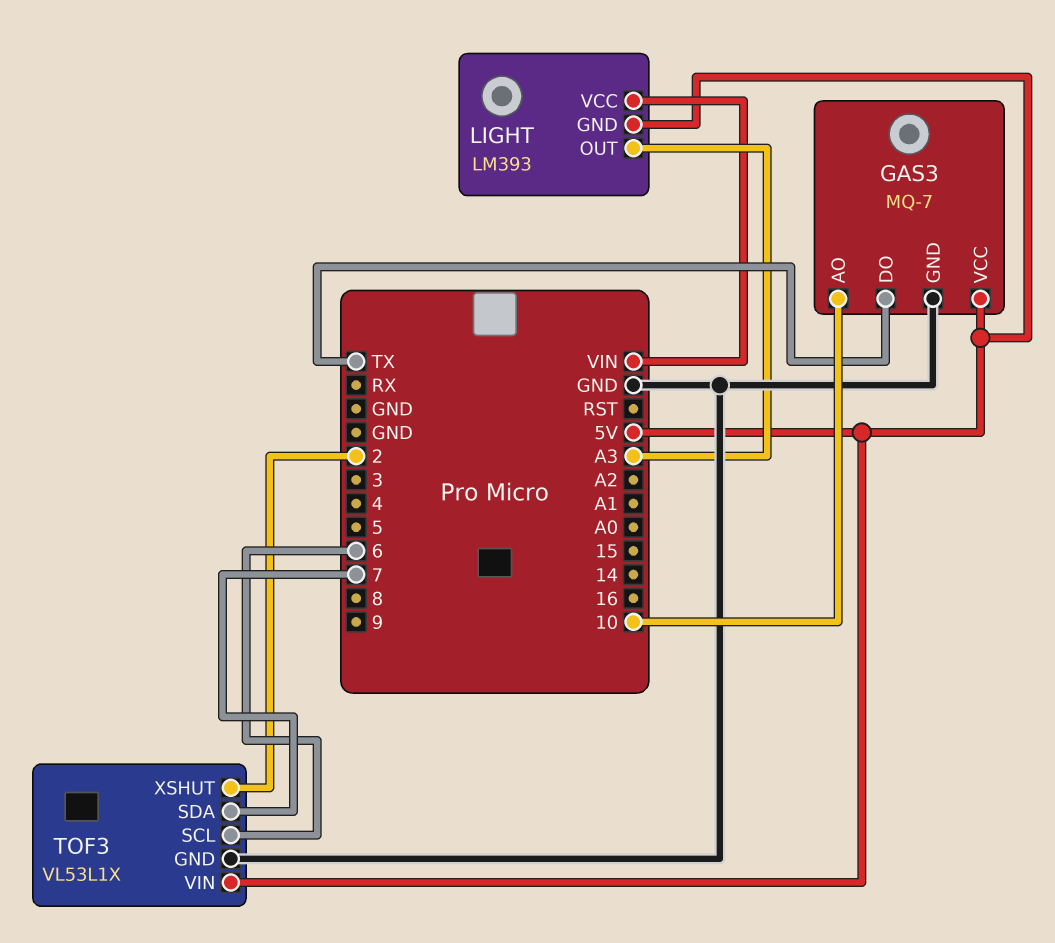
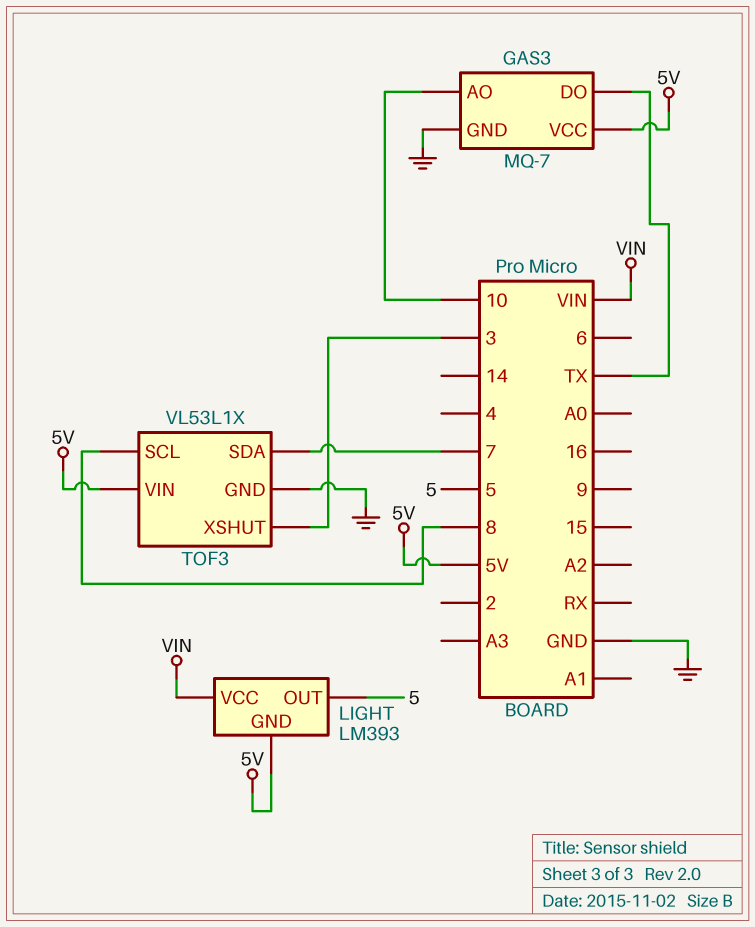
LIGHT pin OUT: A3 -> 5
TOF3 pin SCL: 6 -> 8
TOF3 pin XSHUT: 2 -> 3

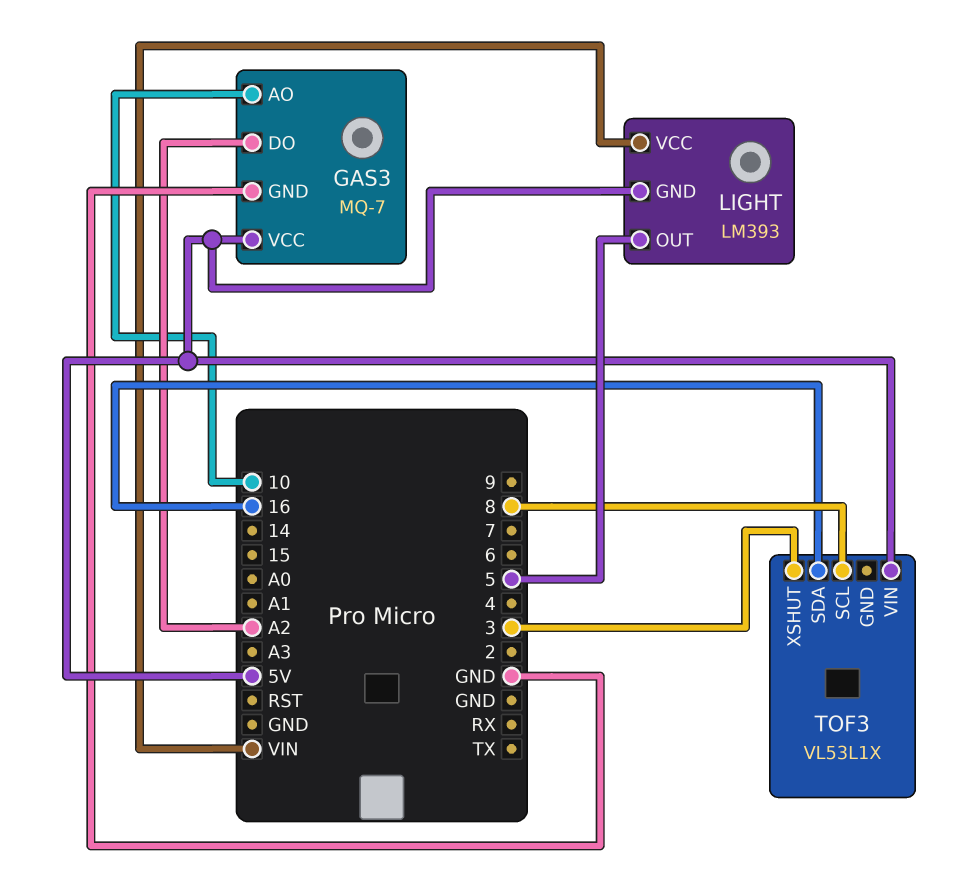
GAS3 pin DO: TX -> A2
TOF3 pin GND: GND -> none
TOF3 pin SDA: 7 -> 16

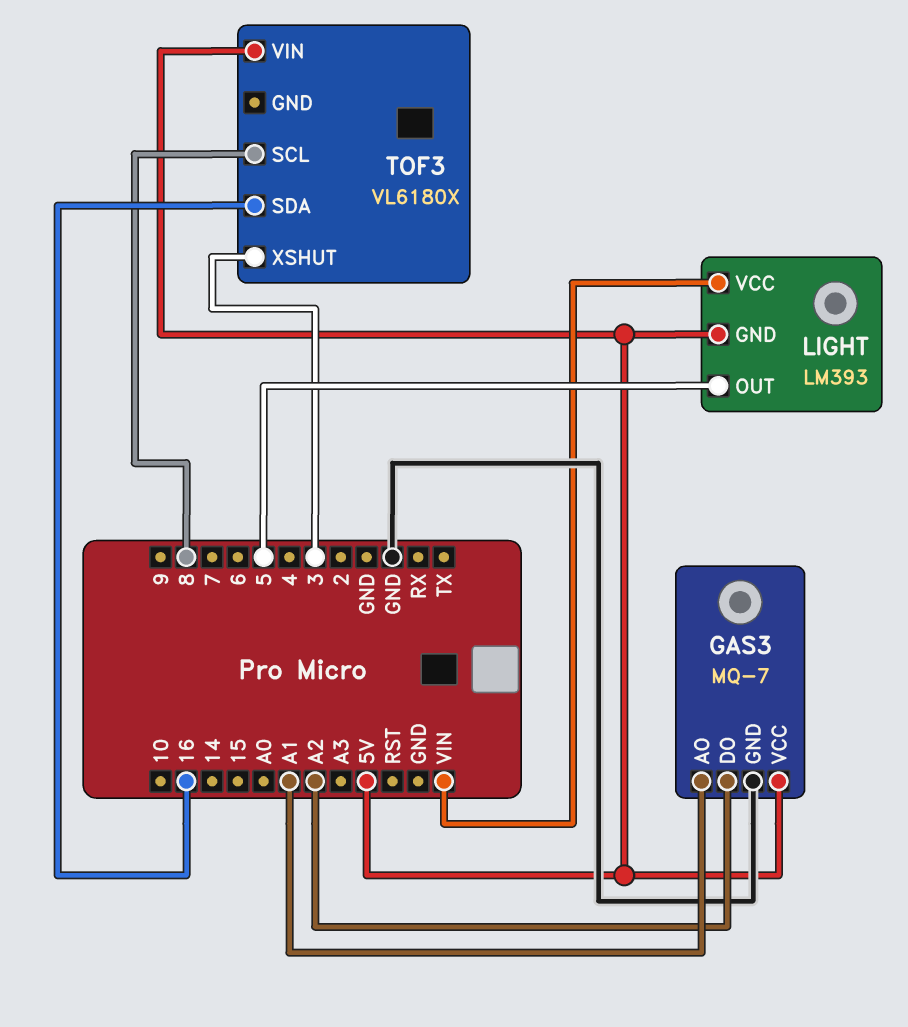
GAS3 pin AO: 10 -> A1
TOF3: VL53L1X -> VL6180X

